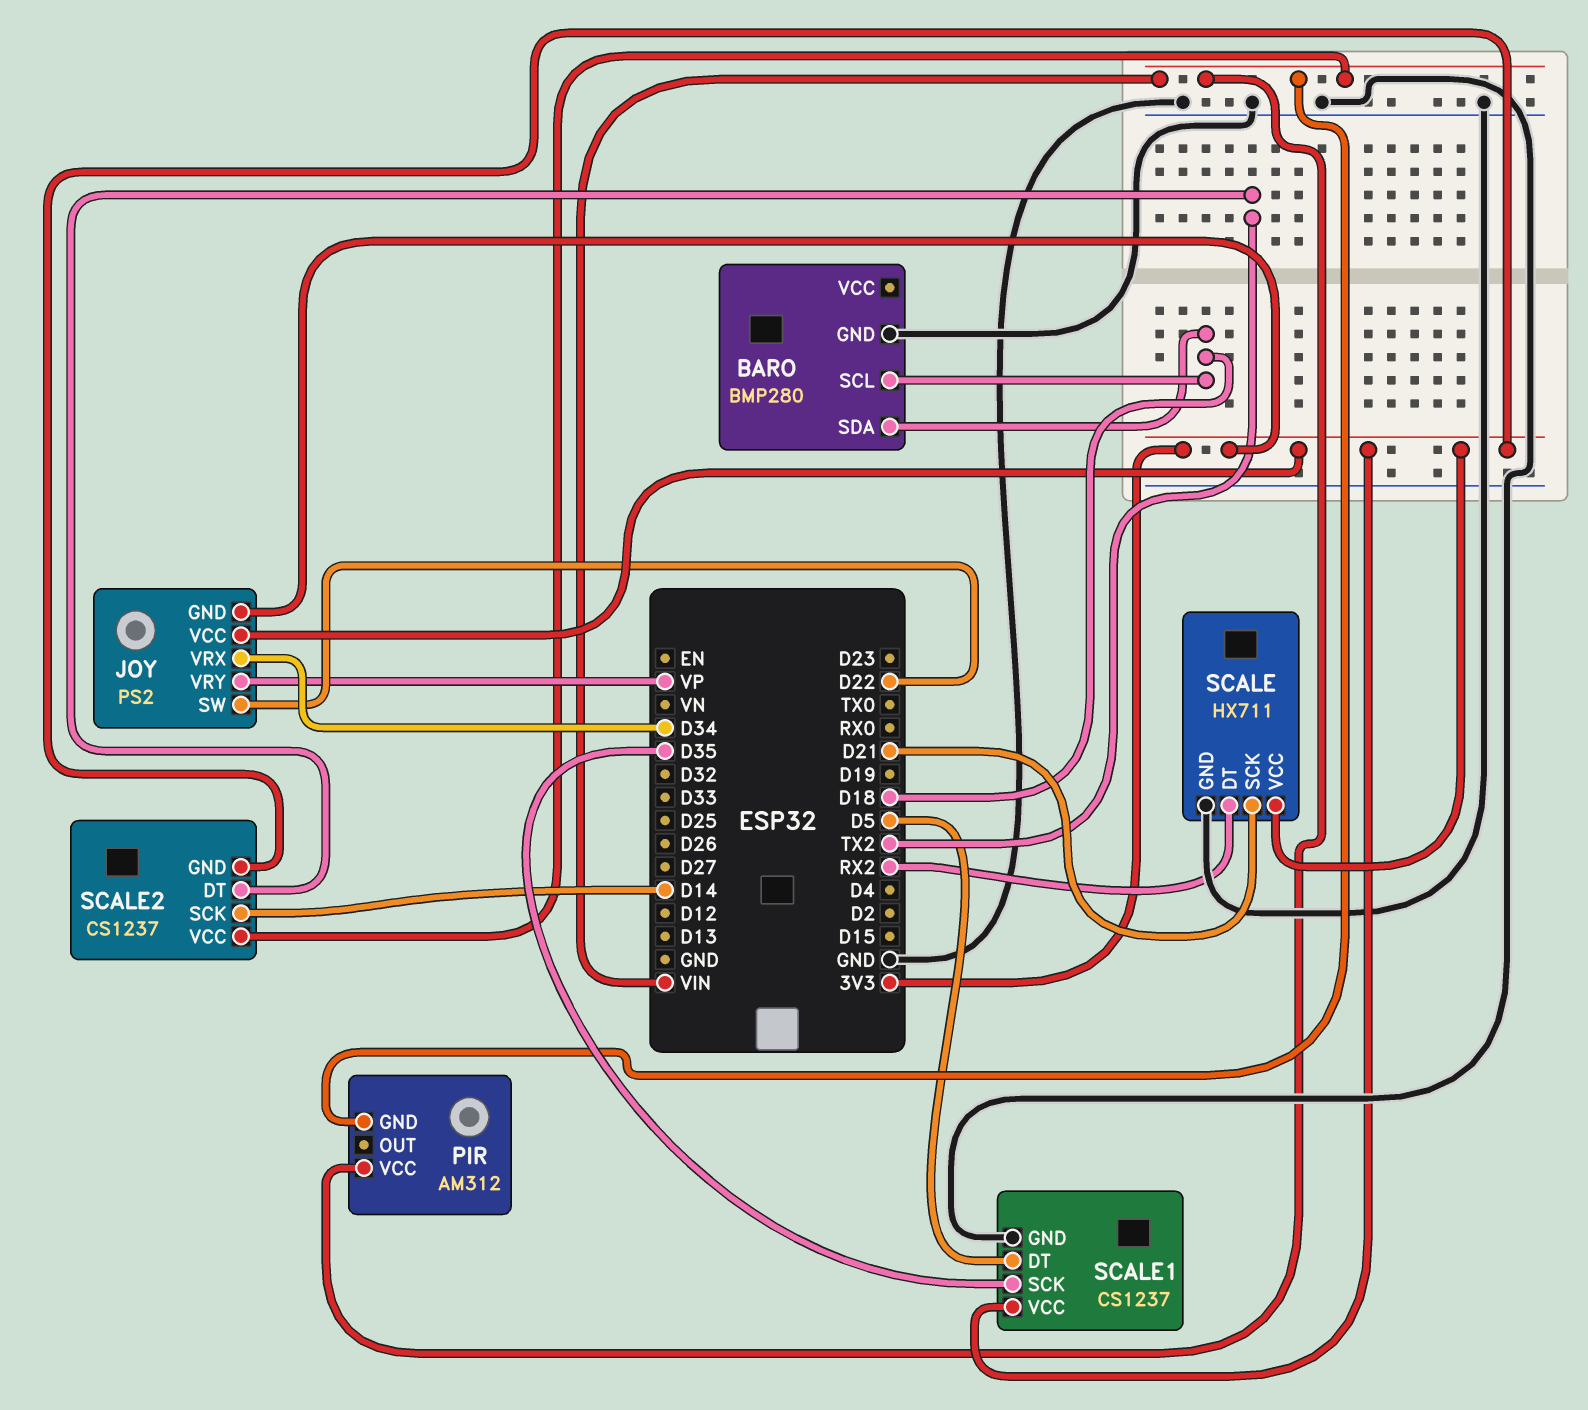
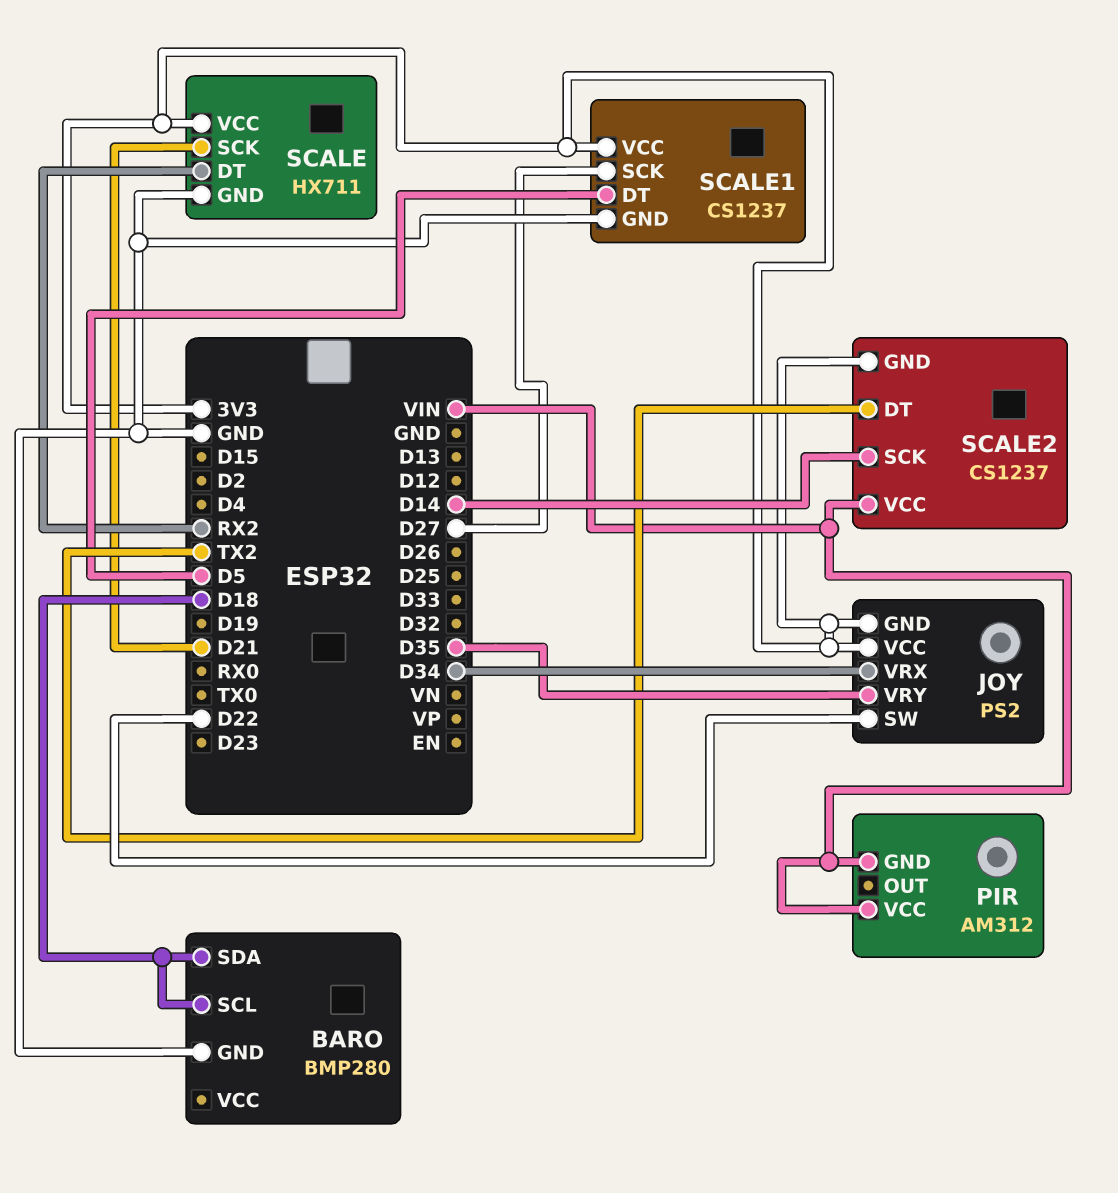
JOY pin VRY: VP -> D35
SCALE1 pin SCK: D35 -> D27

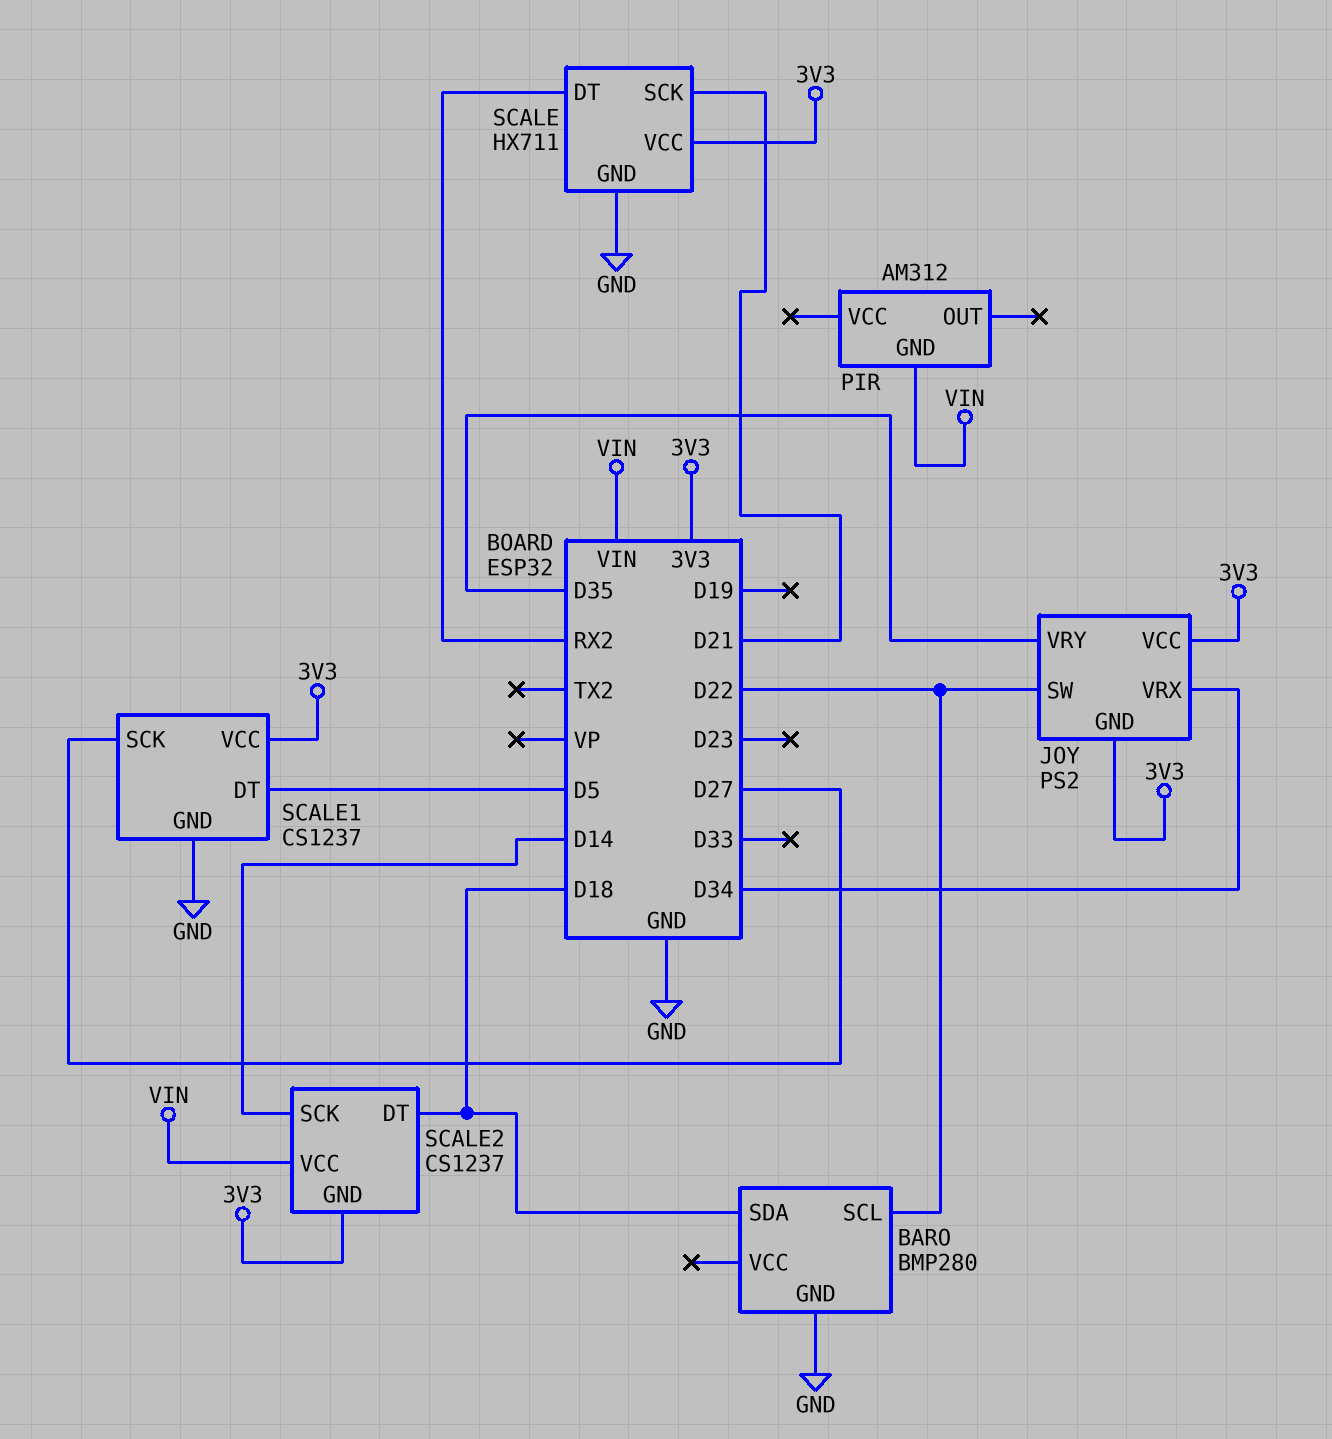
BARO pin SCL: D18 -> D22
PIR pin VCC: VIN -> none
SCALE2 pin DT: TX2 -> D18

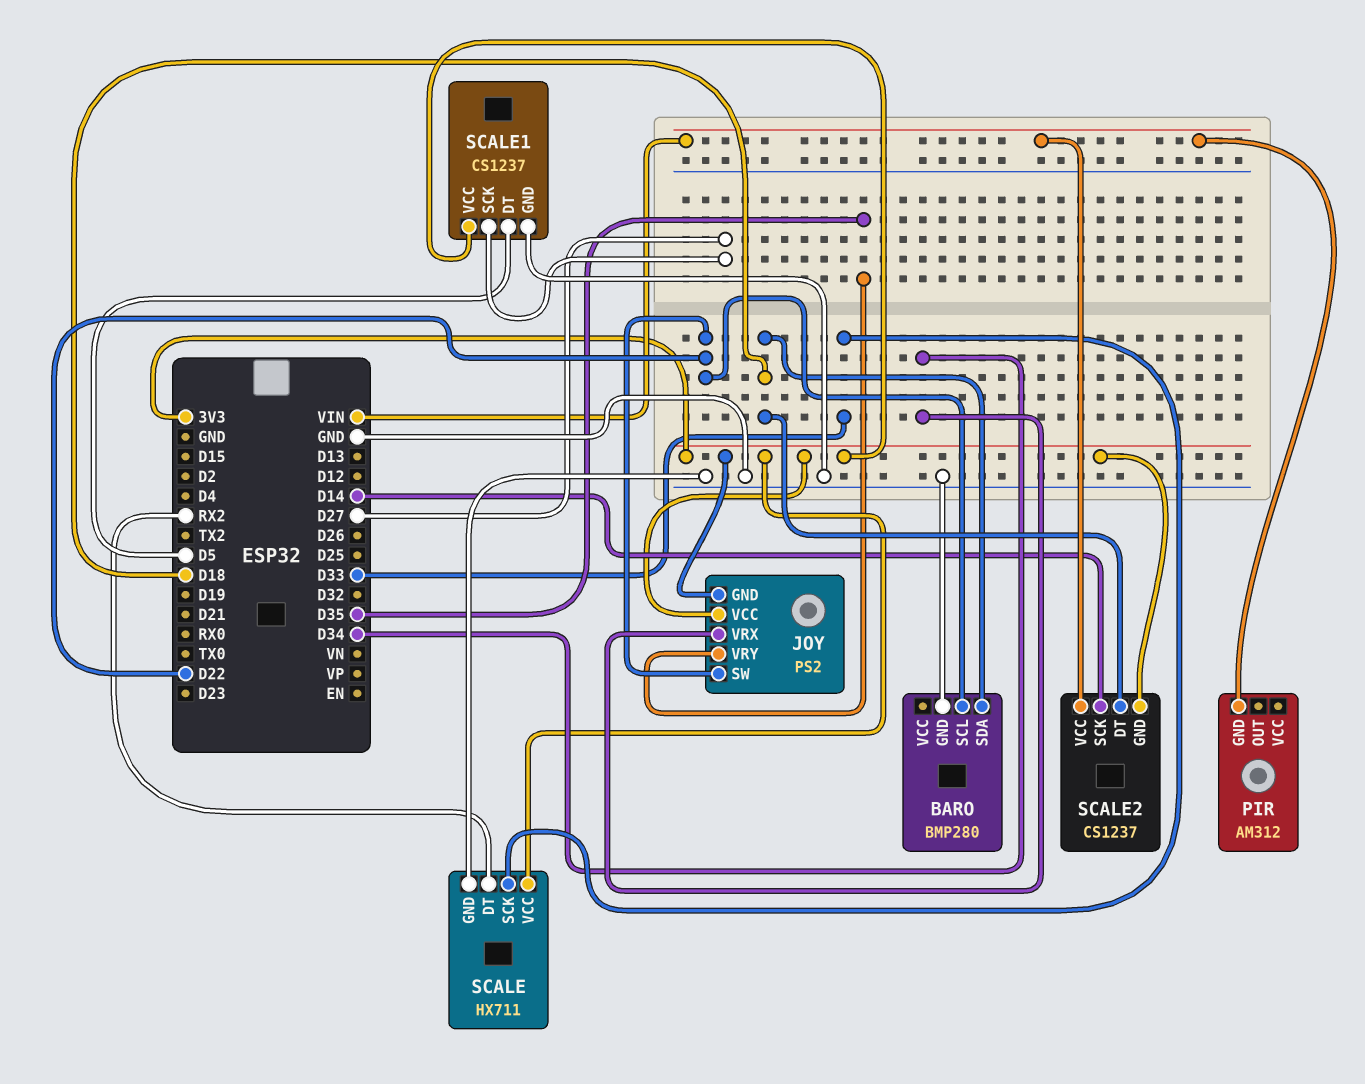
SCALE pin SCK: D21 -> D33

